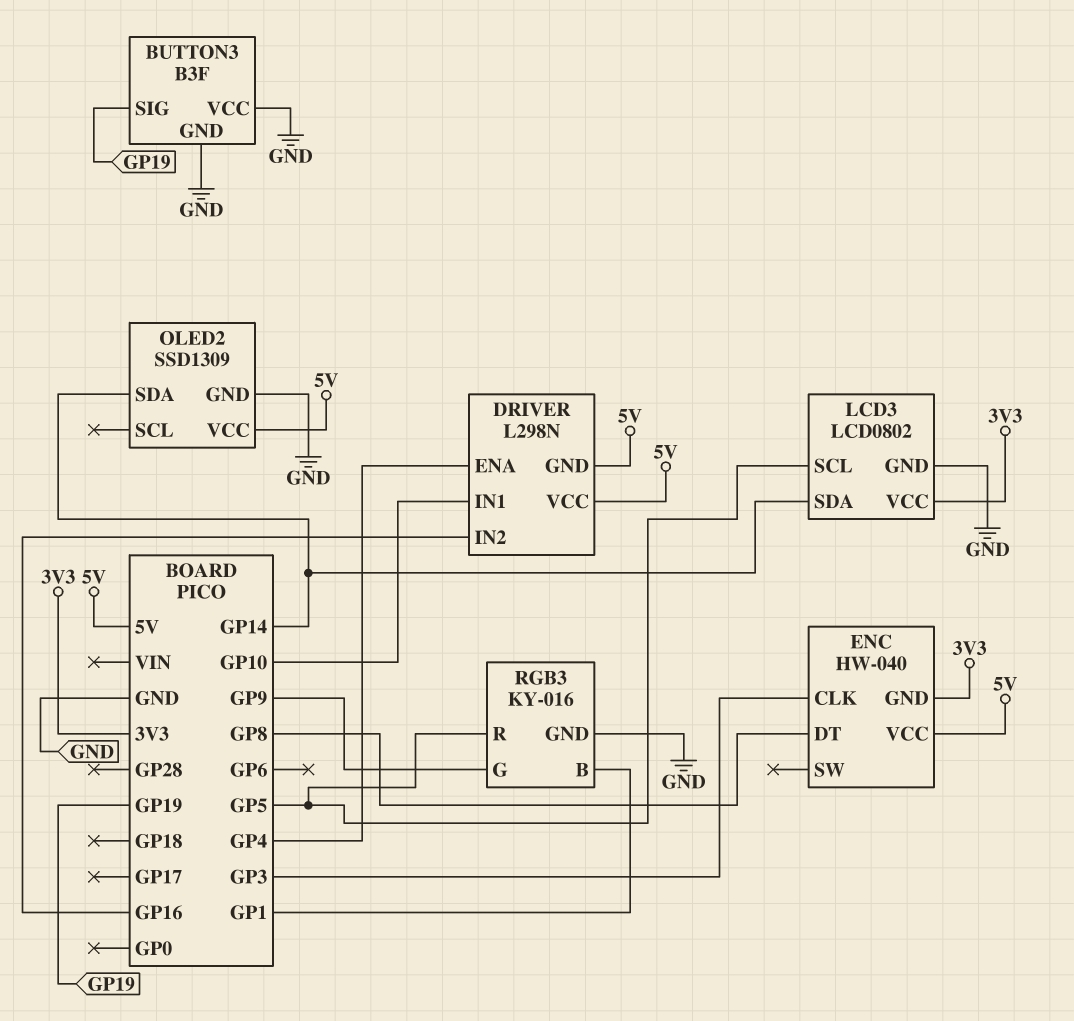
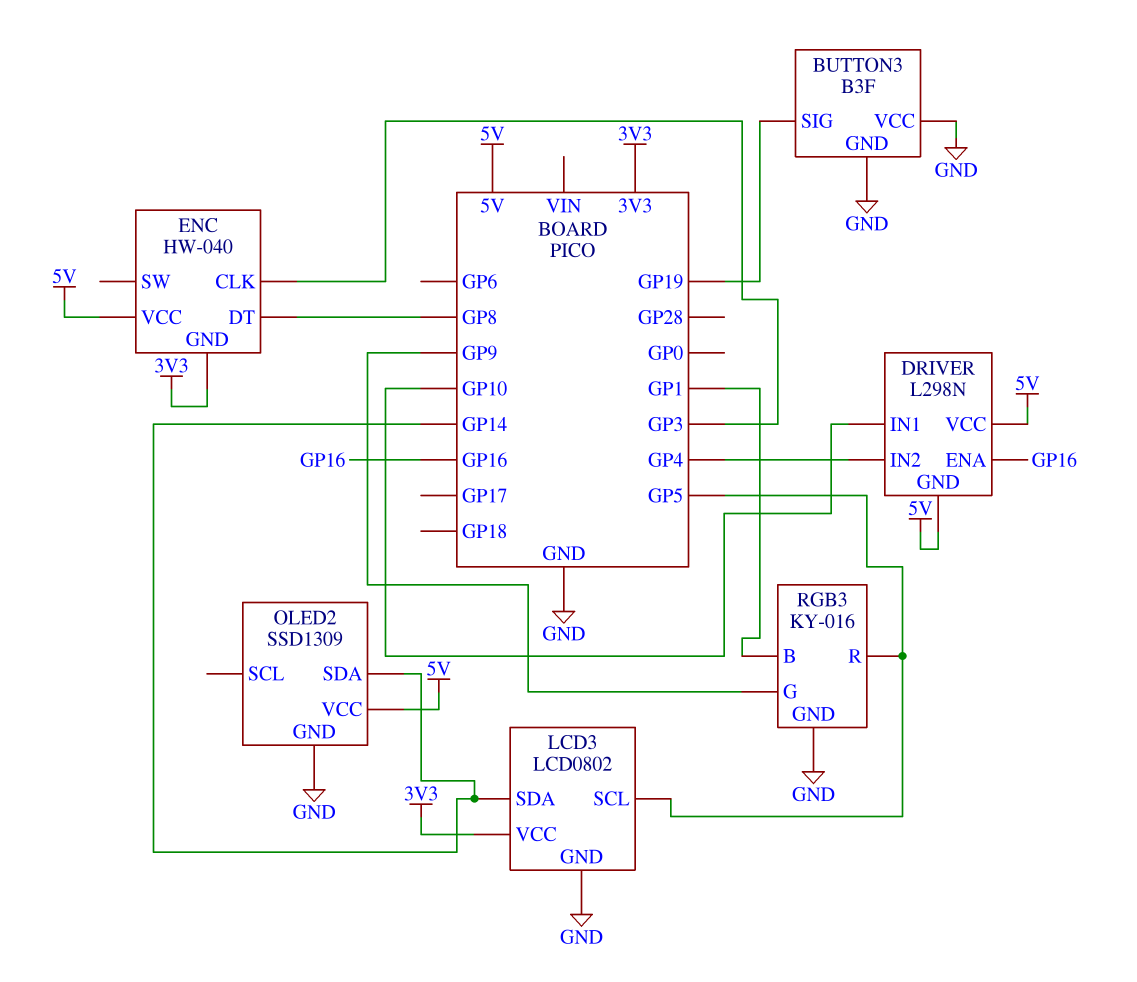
DRIVER pin ENA: GP4 -> GP16
DRIVER pin IN2: GP16 -> GP4

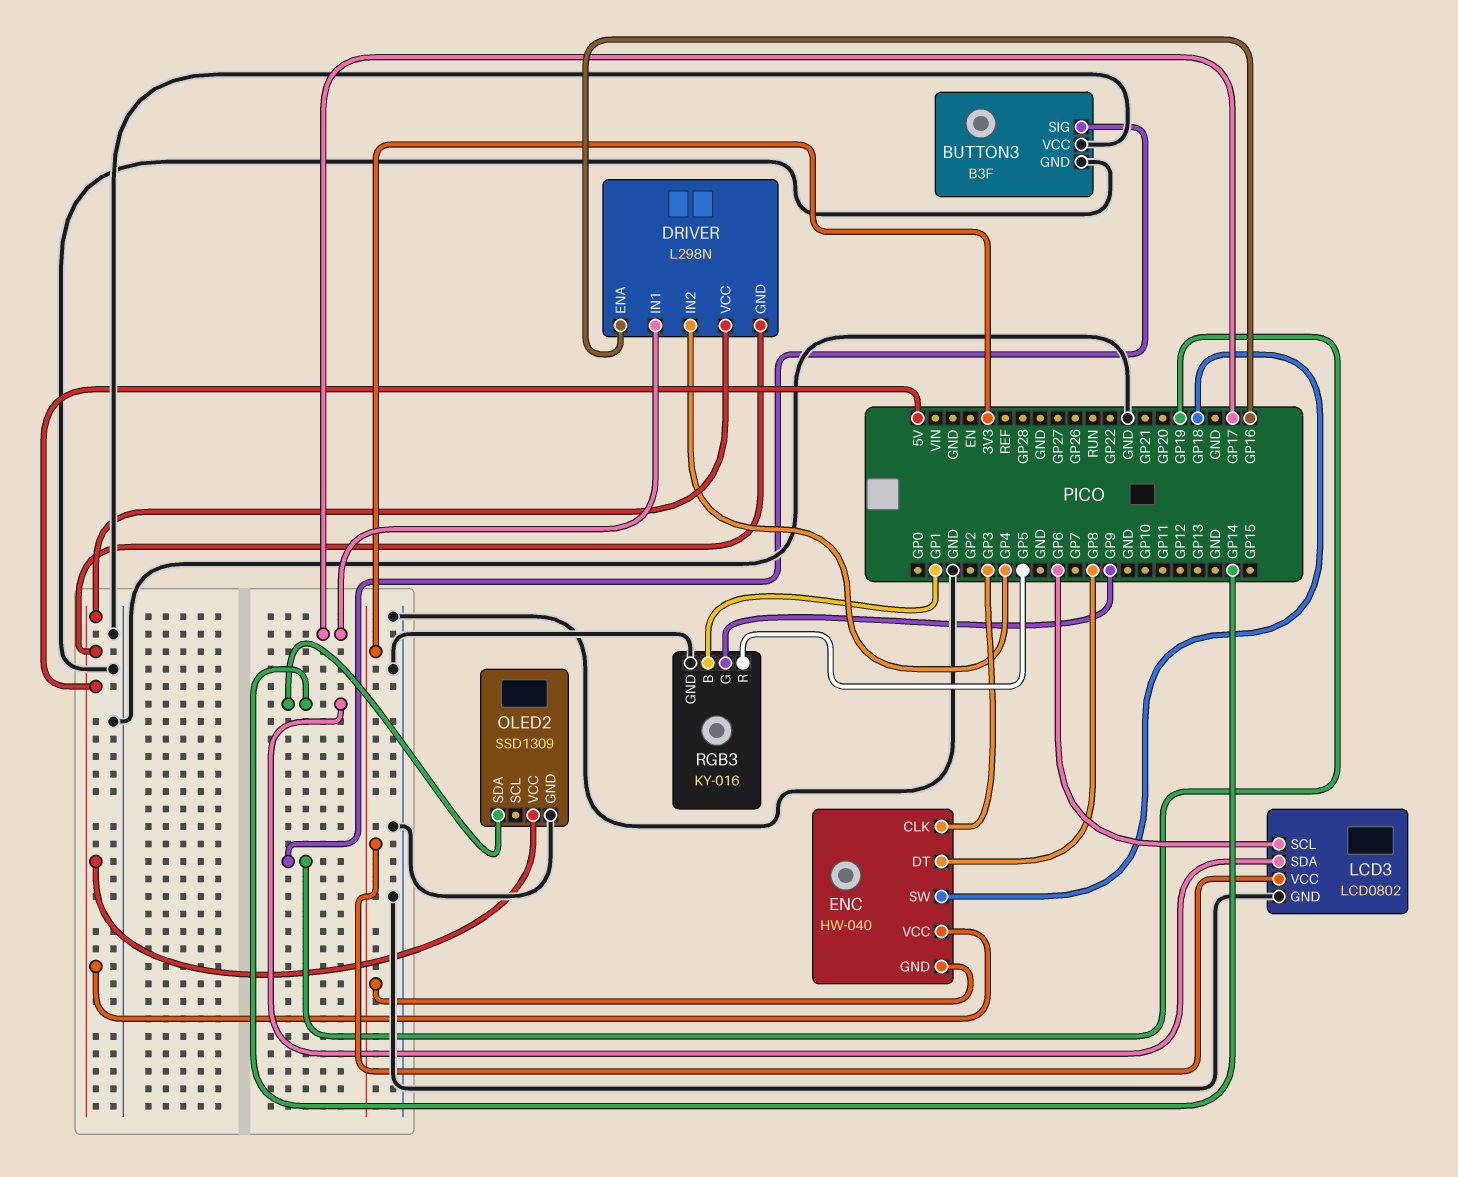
DRIVER pin IN1: GP10 -> GP17
ENC pin SW: none -> GP18
LCD3 pin SCL: GP5 -> GP6

